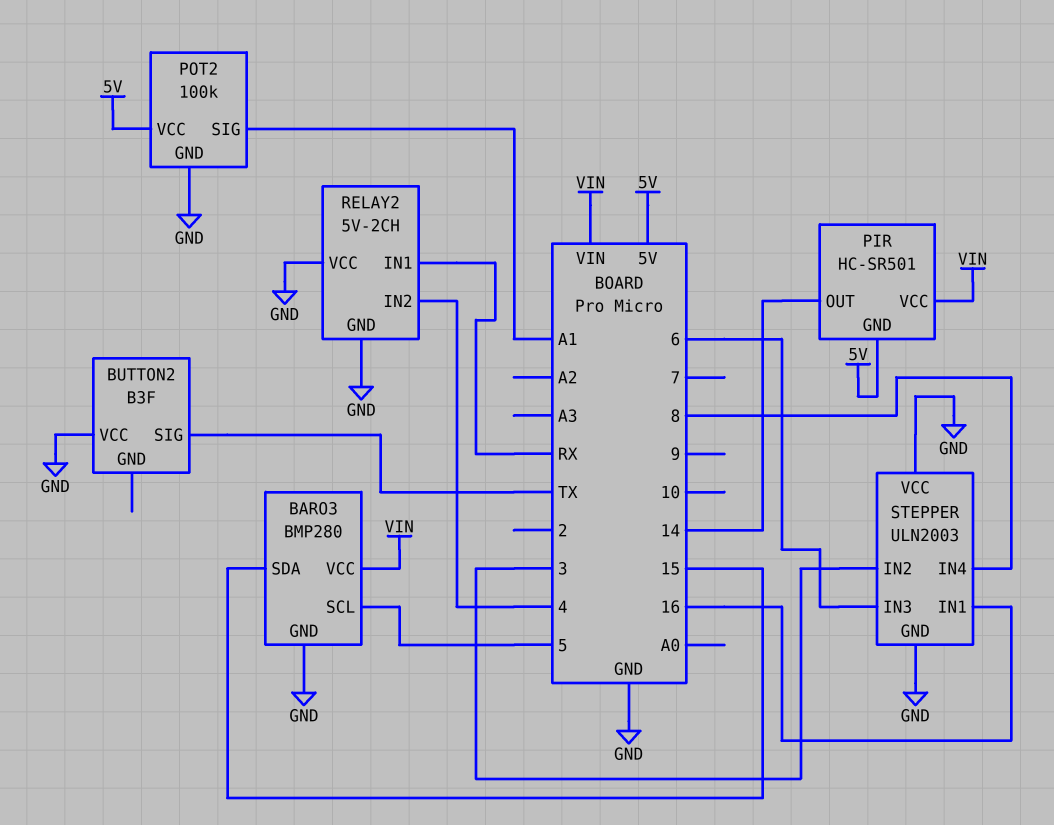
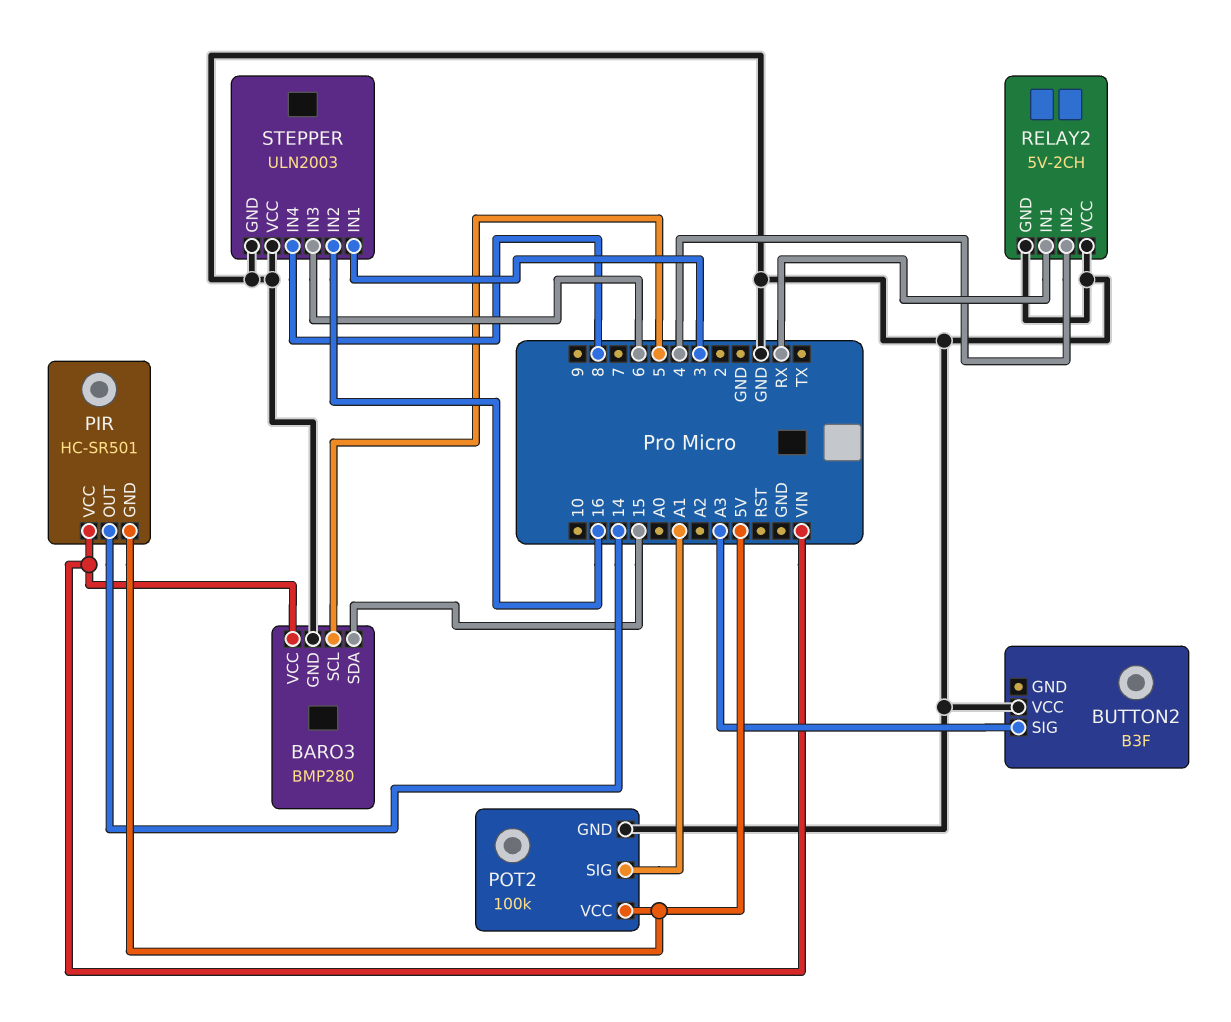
BUTTON2 pin SIG: TX -> A3
STEPPER pin IN1: 16 -> 3
STEPPER pin IN2: 3 -> 16

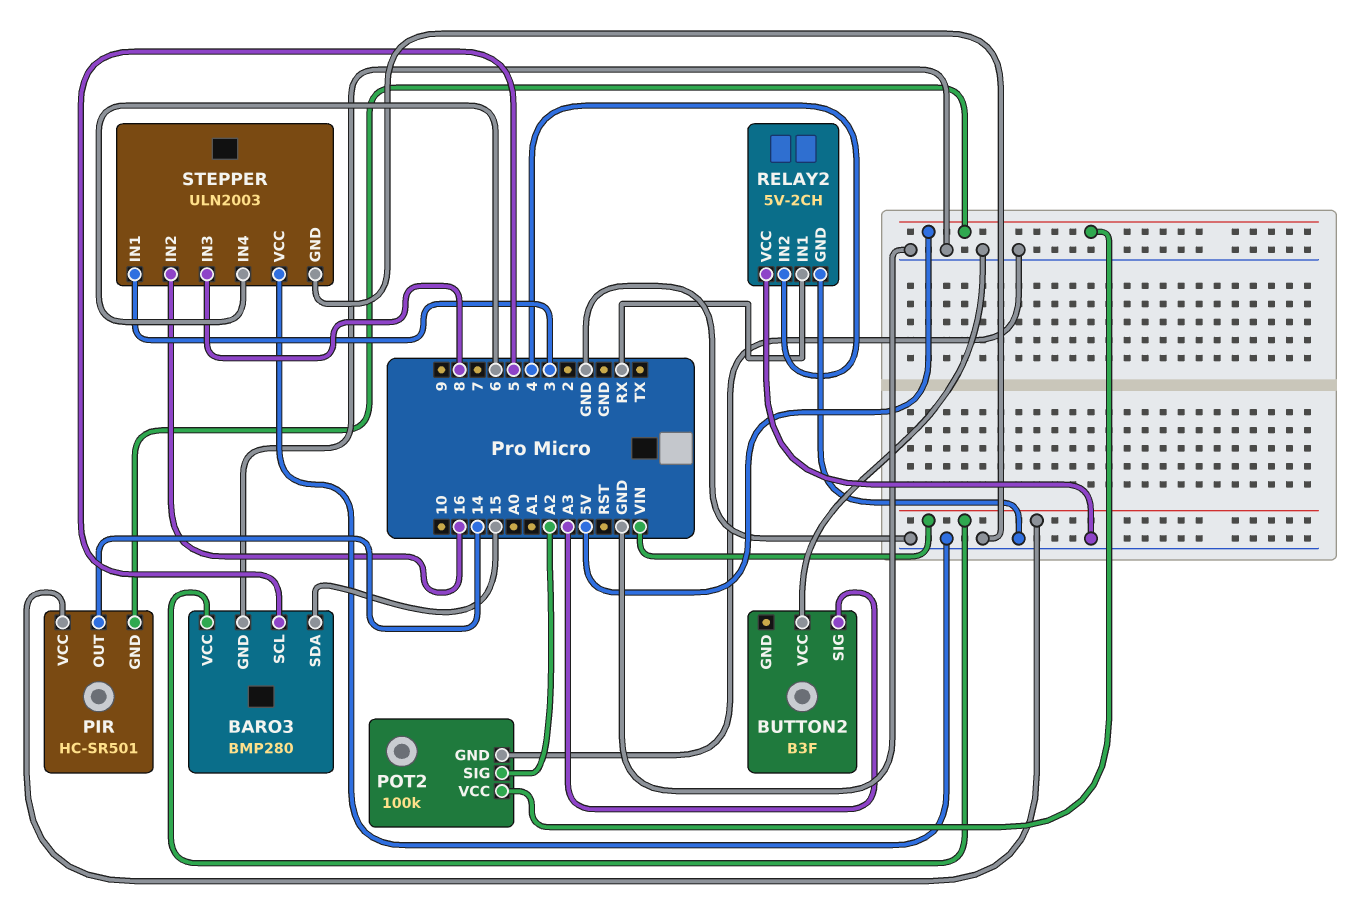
POT2 pin SIG: A1 -> A2
STEPPER pin IN3: 6 -> 8
STEPPER pin IN4: 8 -> 6

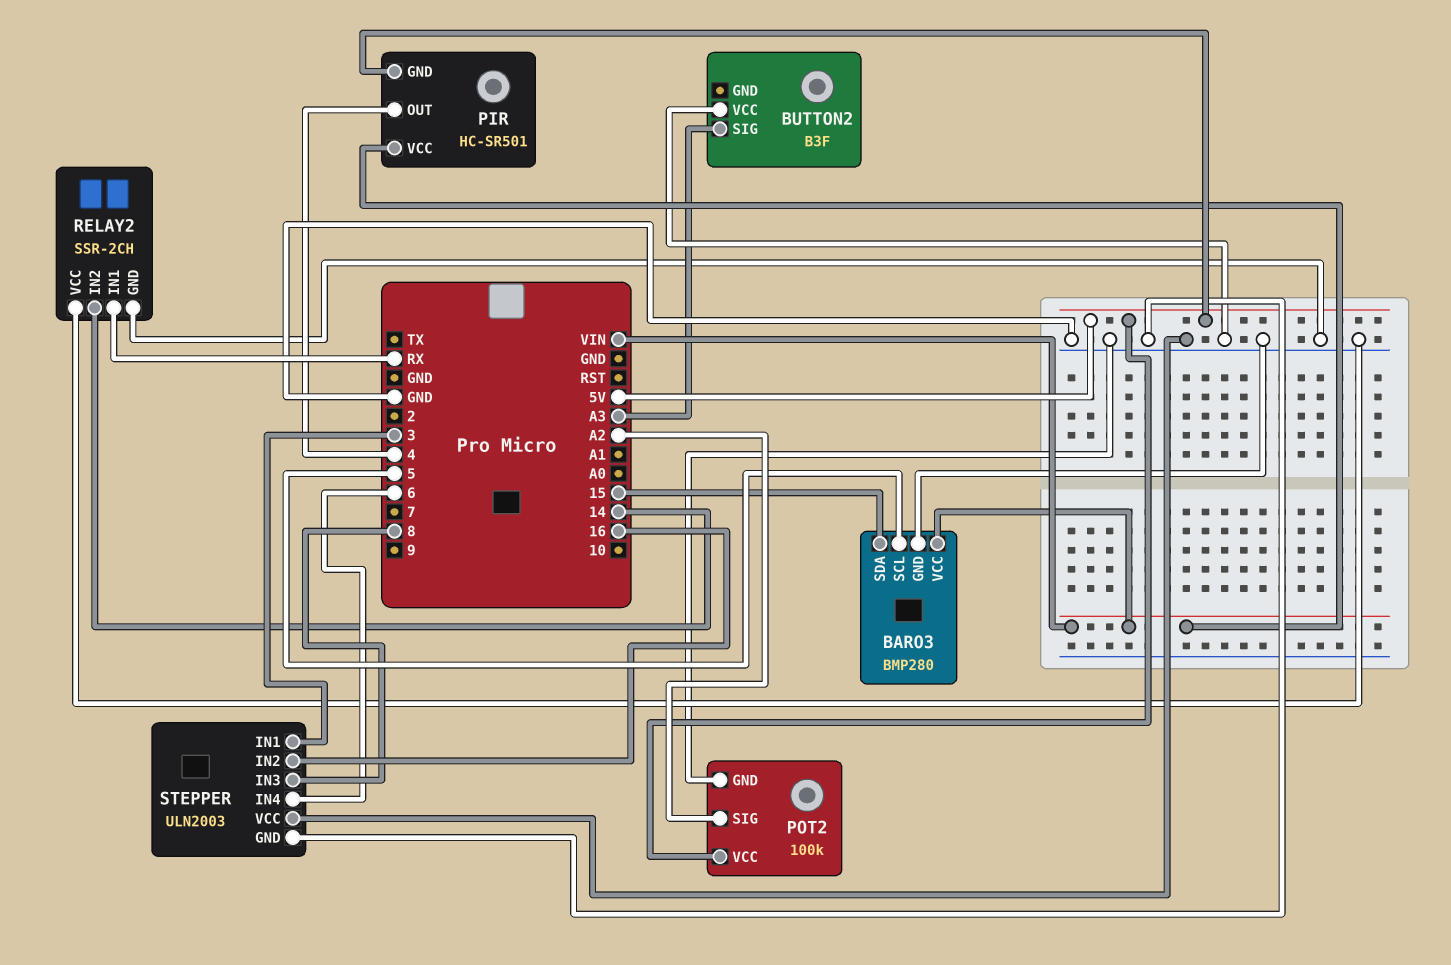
PIR pin OUT: 14 -> 4
RELAY2: 5V-2CH -> SSR-2CH
RELAY2 pin IN2: 4 -> 14

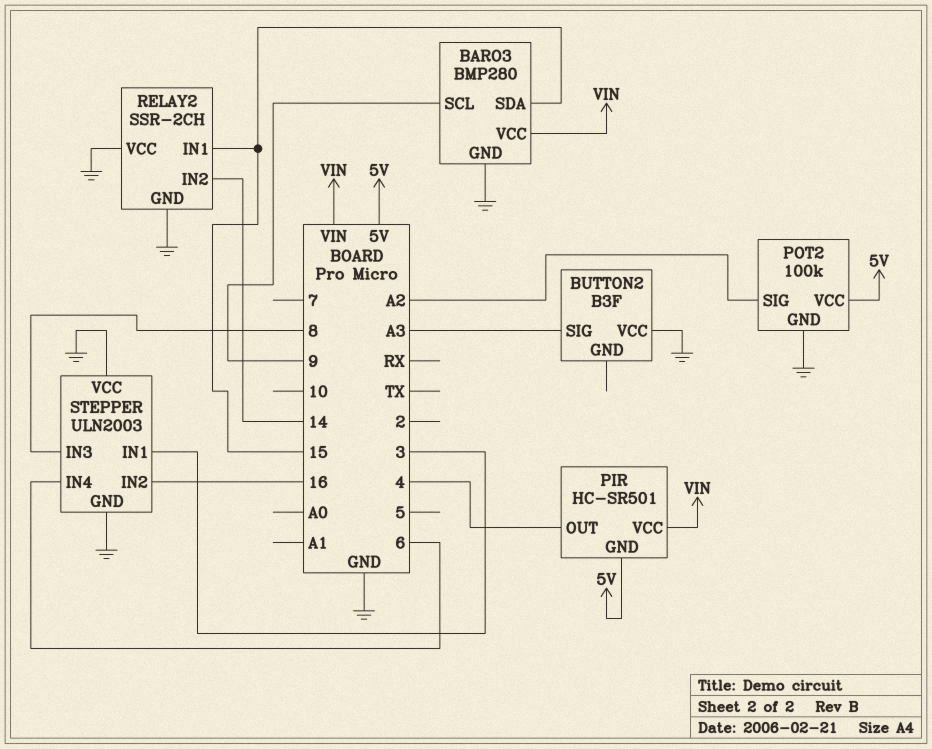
BARO3 pin SCL: 5 -> 9
RELAY2 pin IN1: RX -> 15

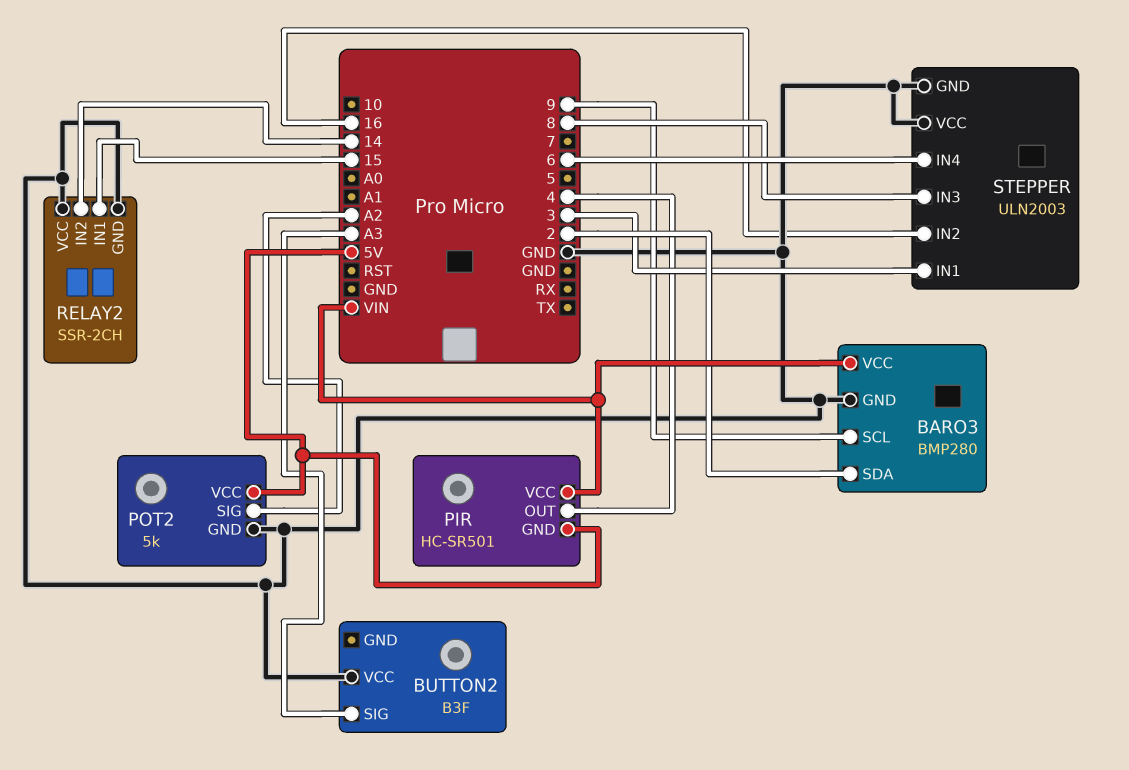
BARO3 pin SDA: 15 -> 2
POT2: 100k -> 5k

